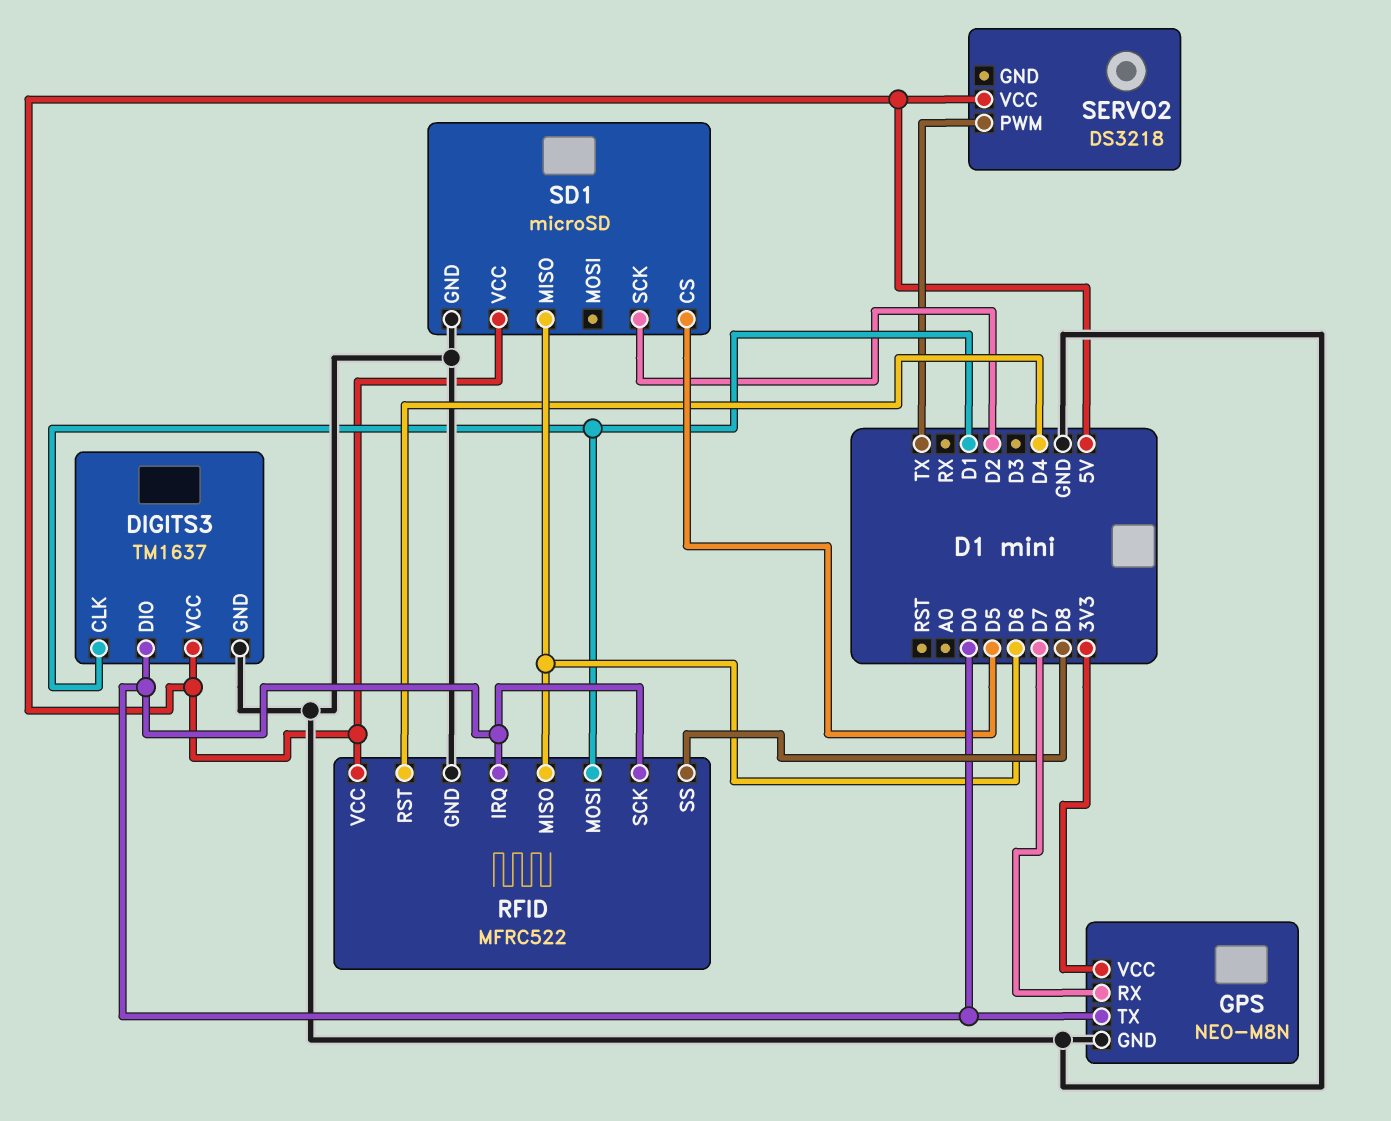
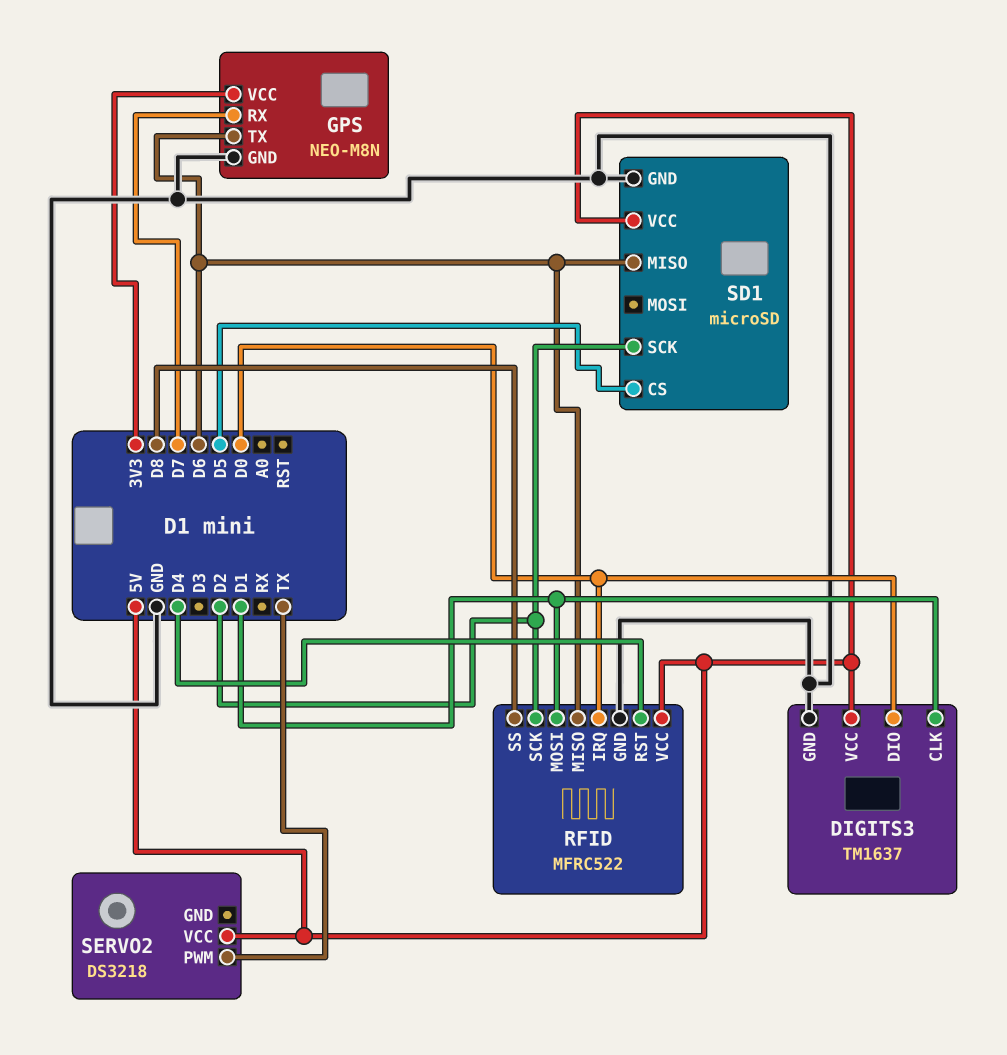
GPS pin TX: D0 -> D6
RFID pin SCK: D0 -> D2

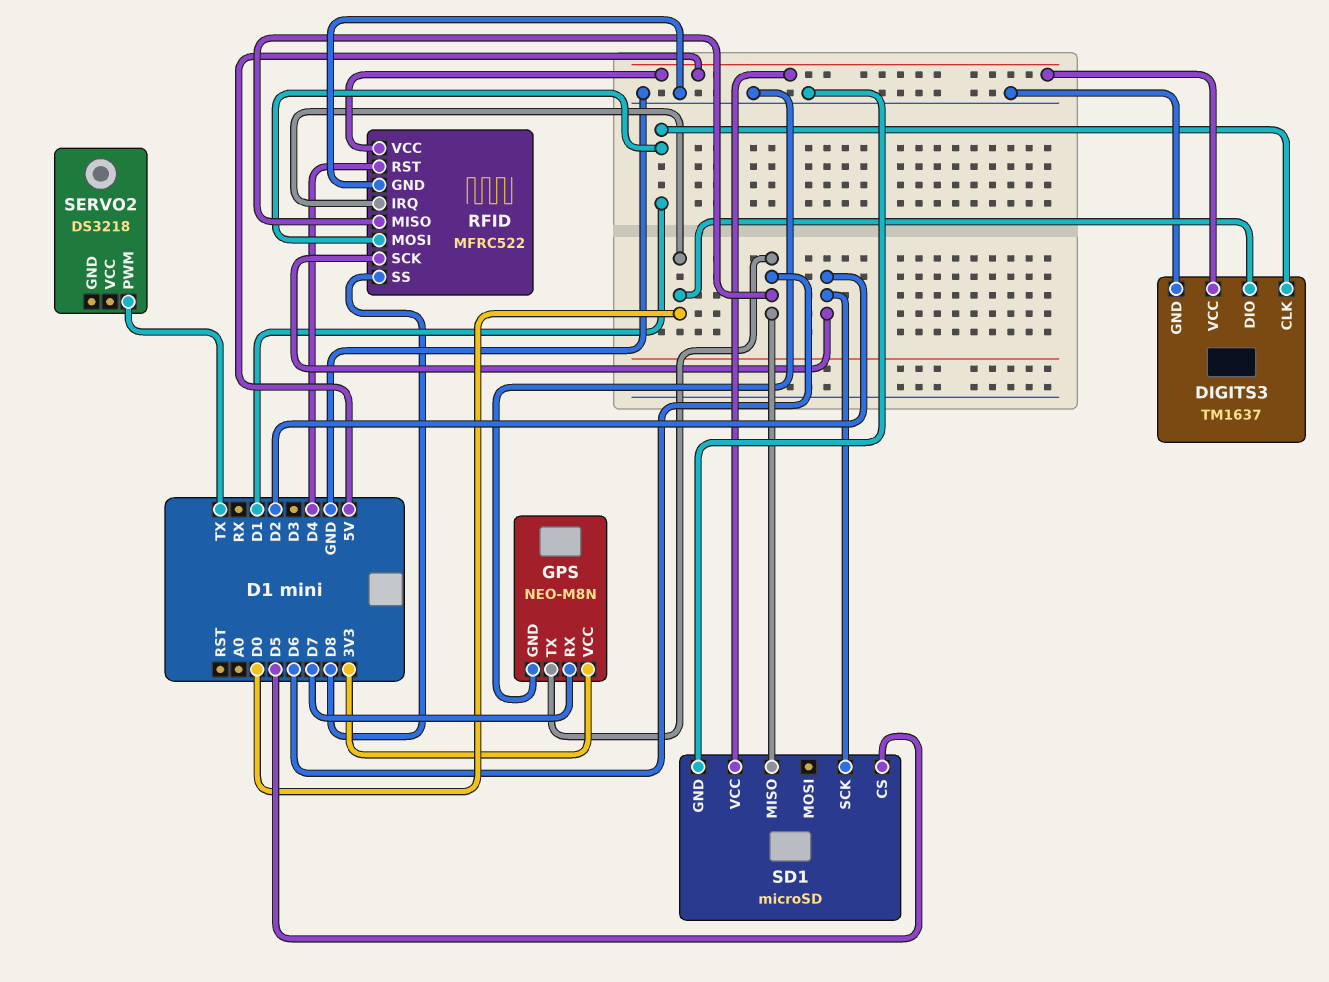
SERVO2 pin VCC: 5V -> none

